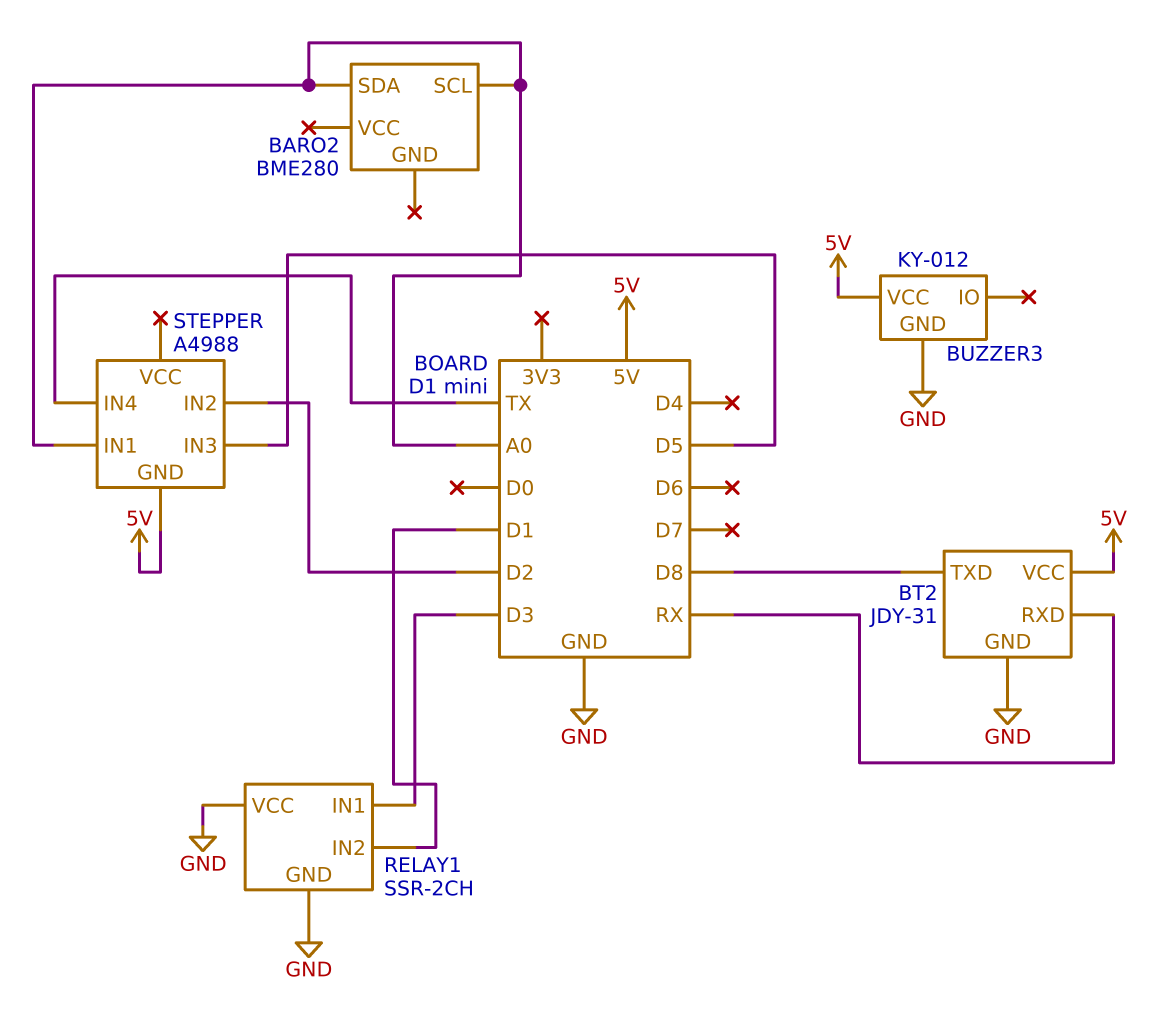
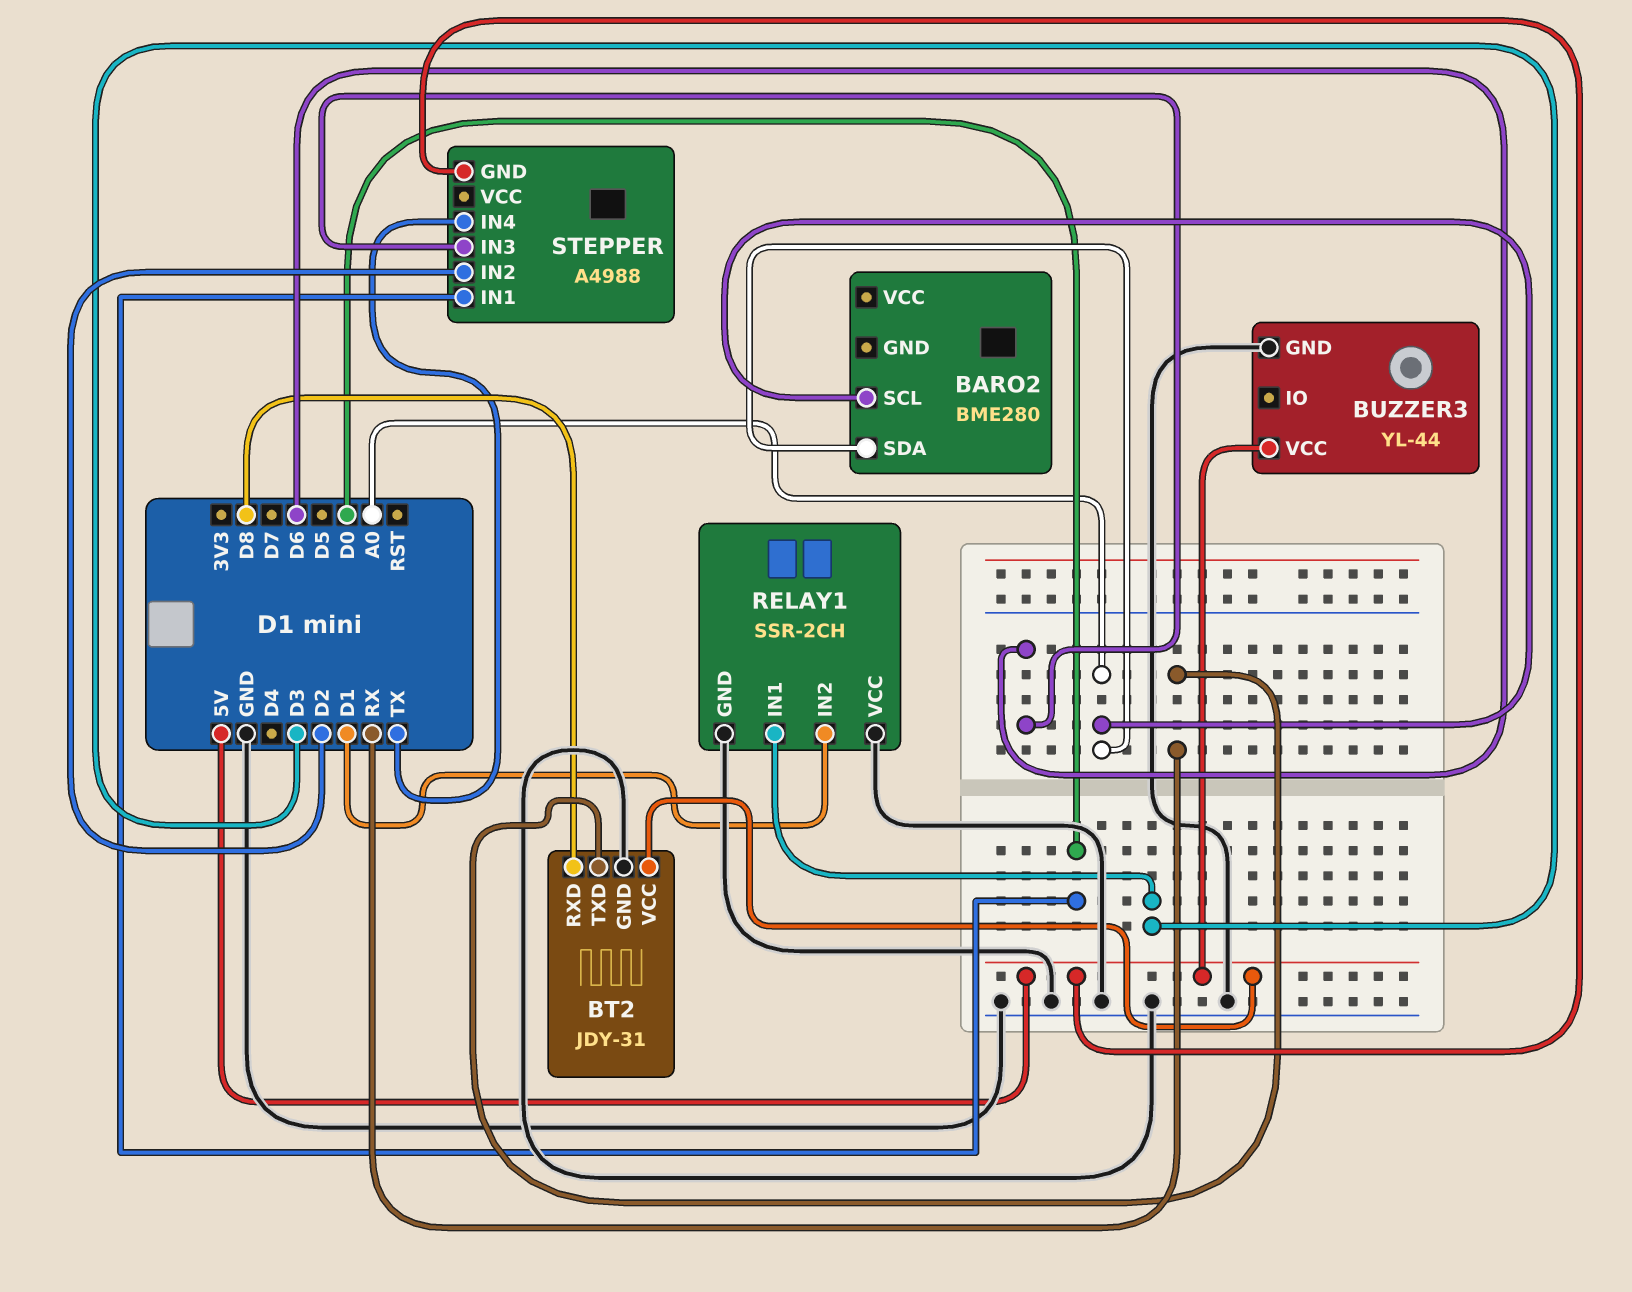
BT2 pin RXD: RX -> D8
BT2 pin TXD: D8 -> RX
BUZZER3: KY-012 -> YL-44
STEPPER pin IN1: A0 -> D0
STEPPER pin IN3: D5 -> D6

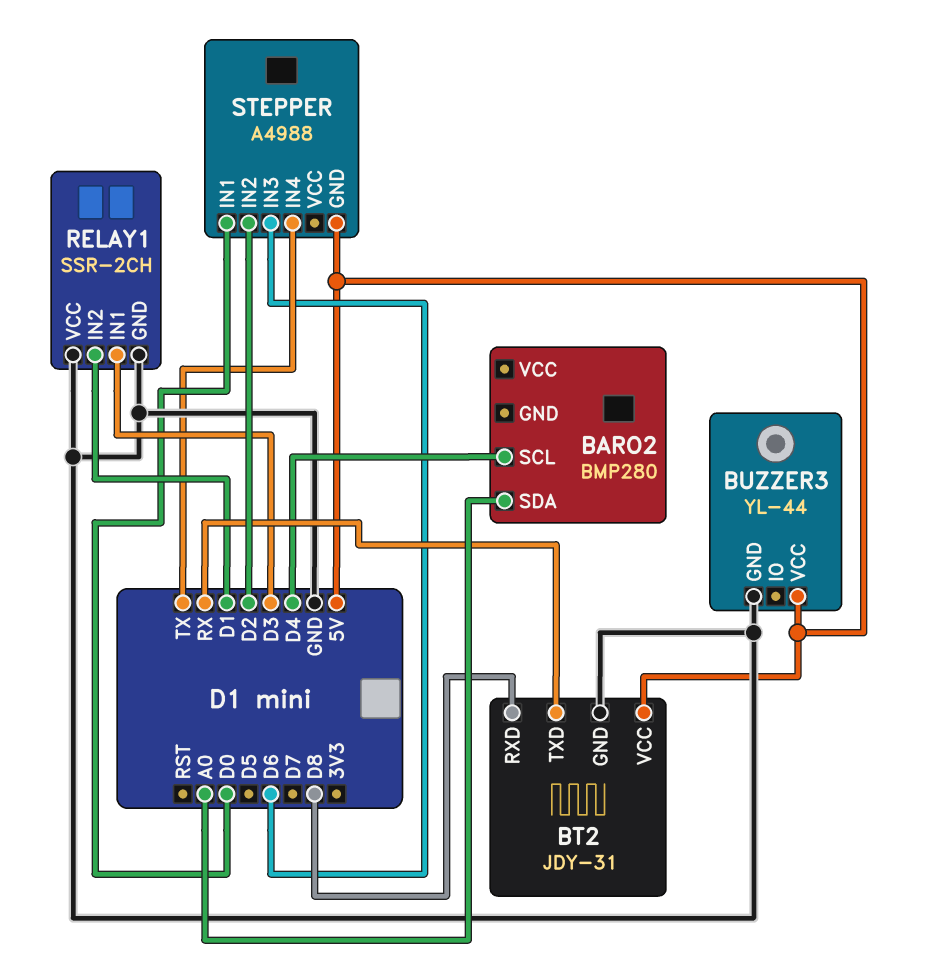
BARO2: BME280 -> BMP280
BARO2 pin SCL: A0 -> D4

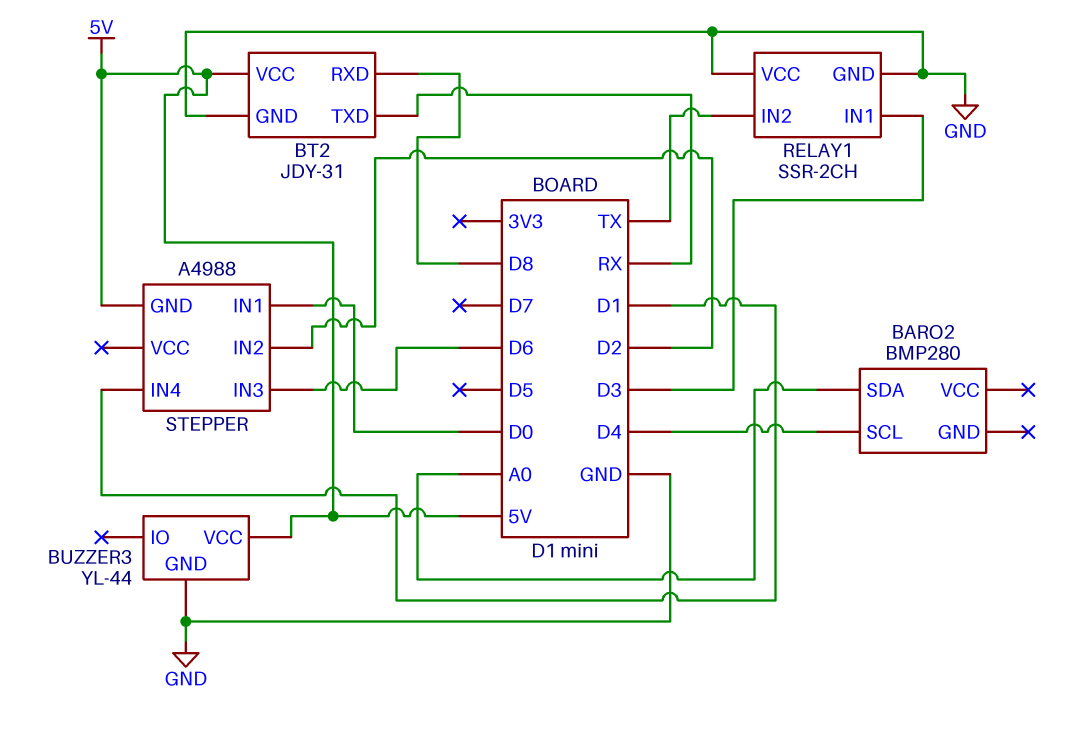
RELAY1 pin IN2: D1 -> TX
STEPPER pin IN4: TX -> D1

